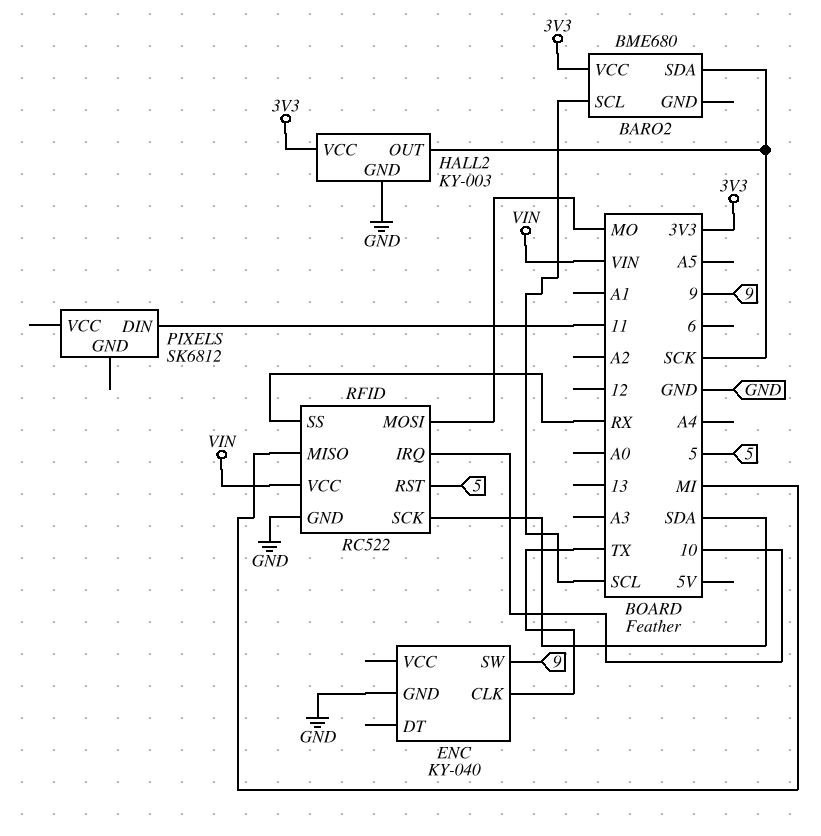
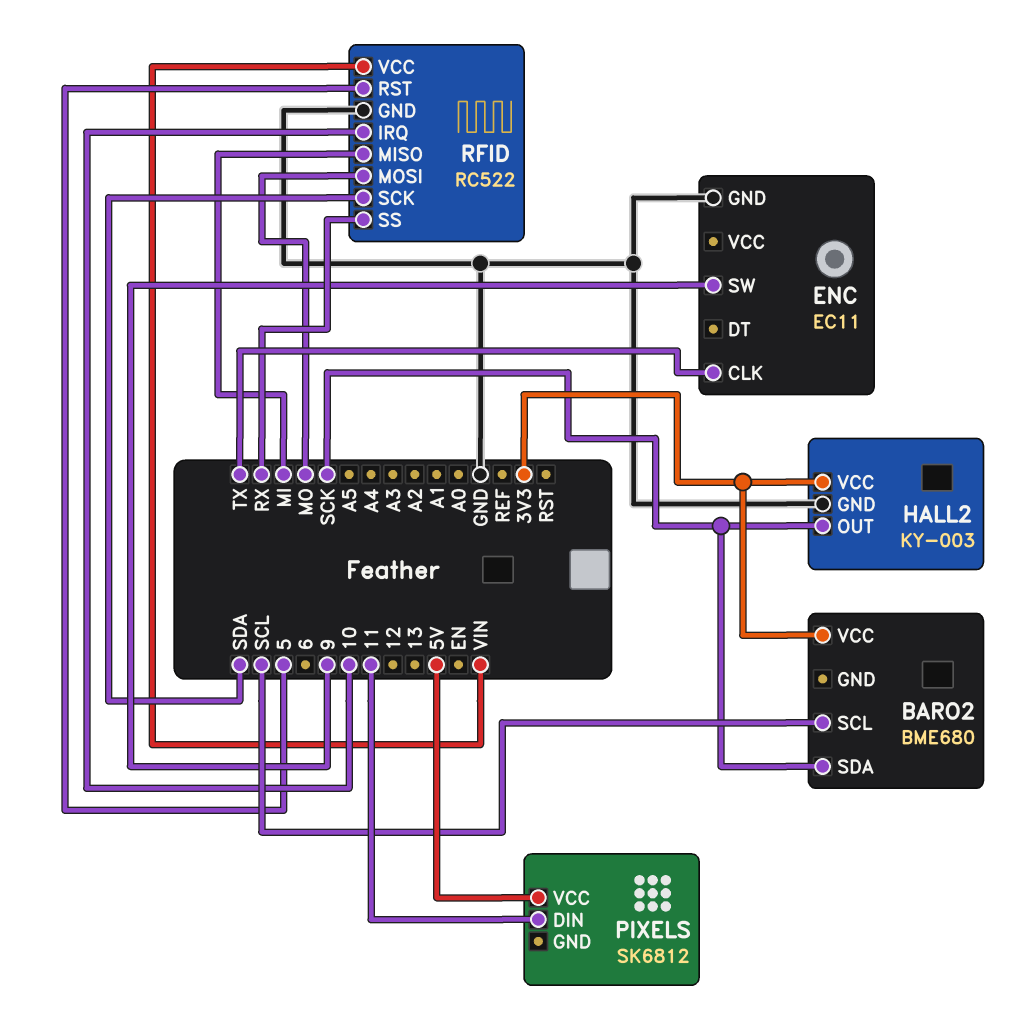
ENC: KY-040 -> EC11
PIXELS pin VCC: none -> 5V

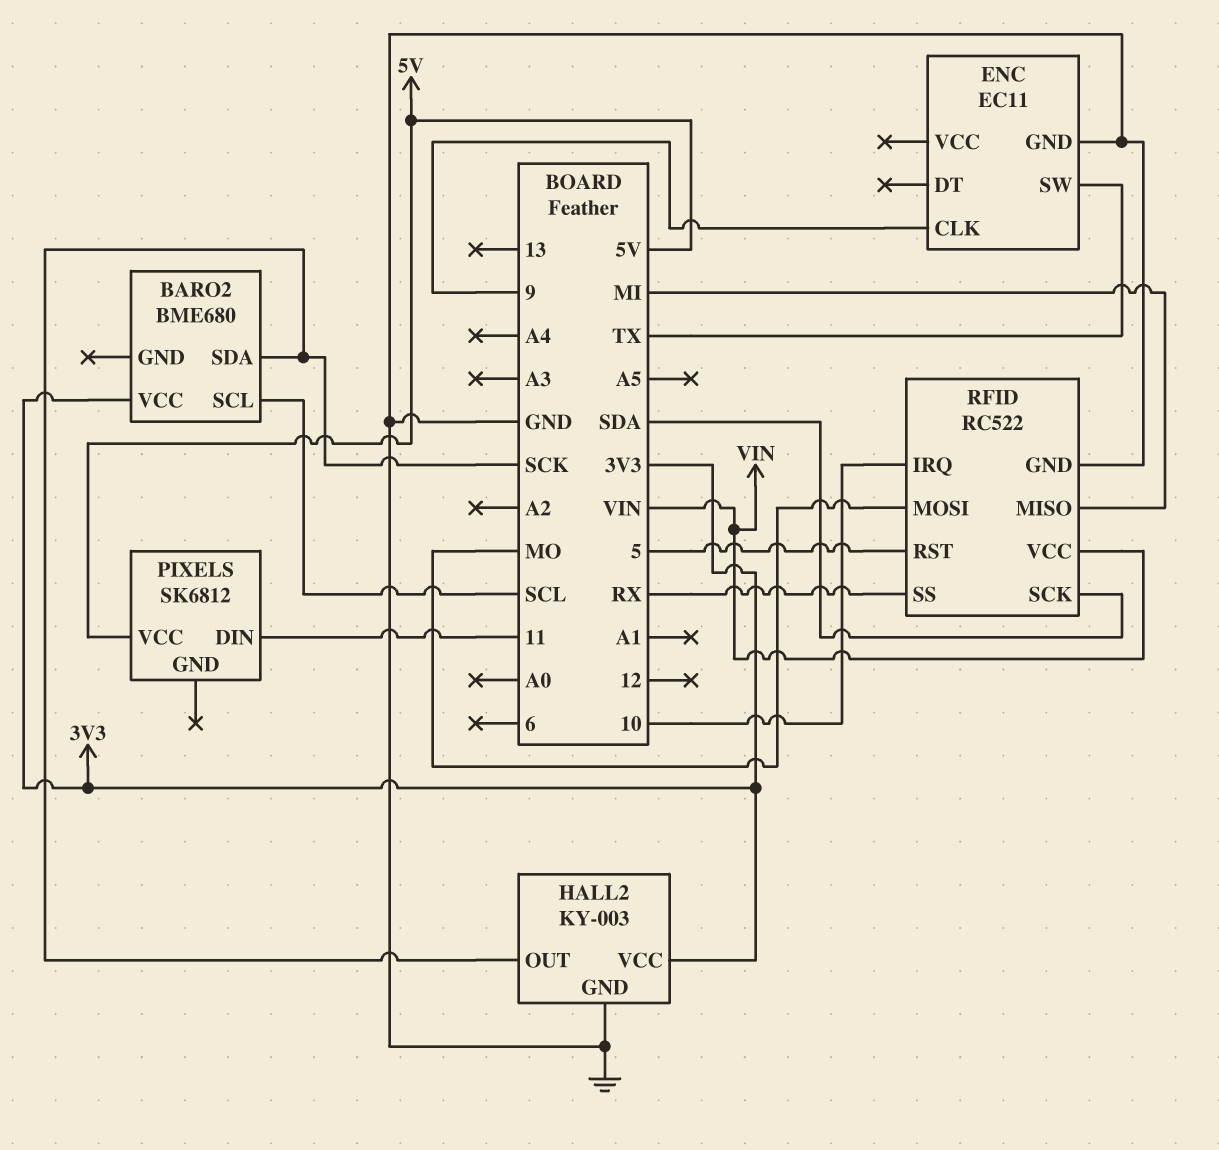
ENC pin CLK: TX -> 9
ENC pin SW: 9 -> TX

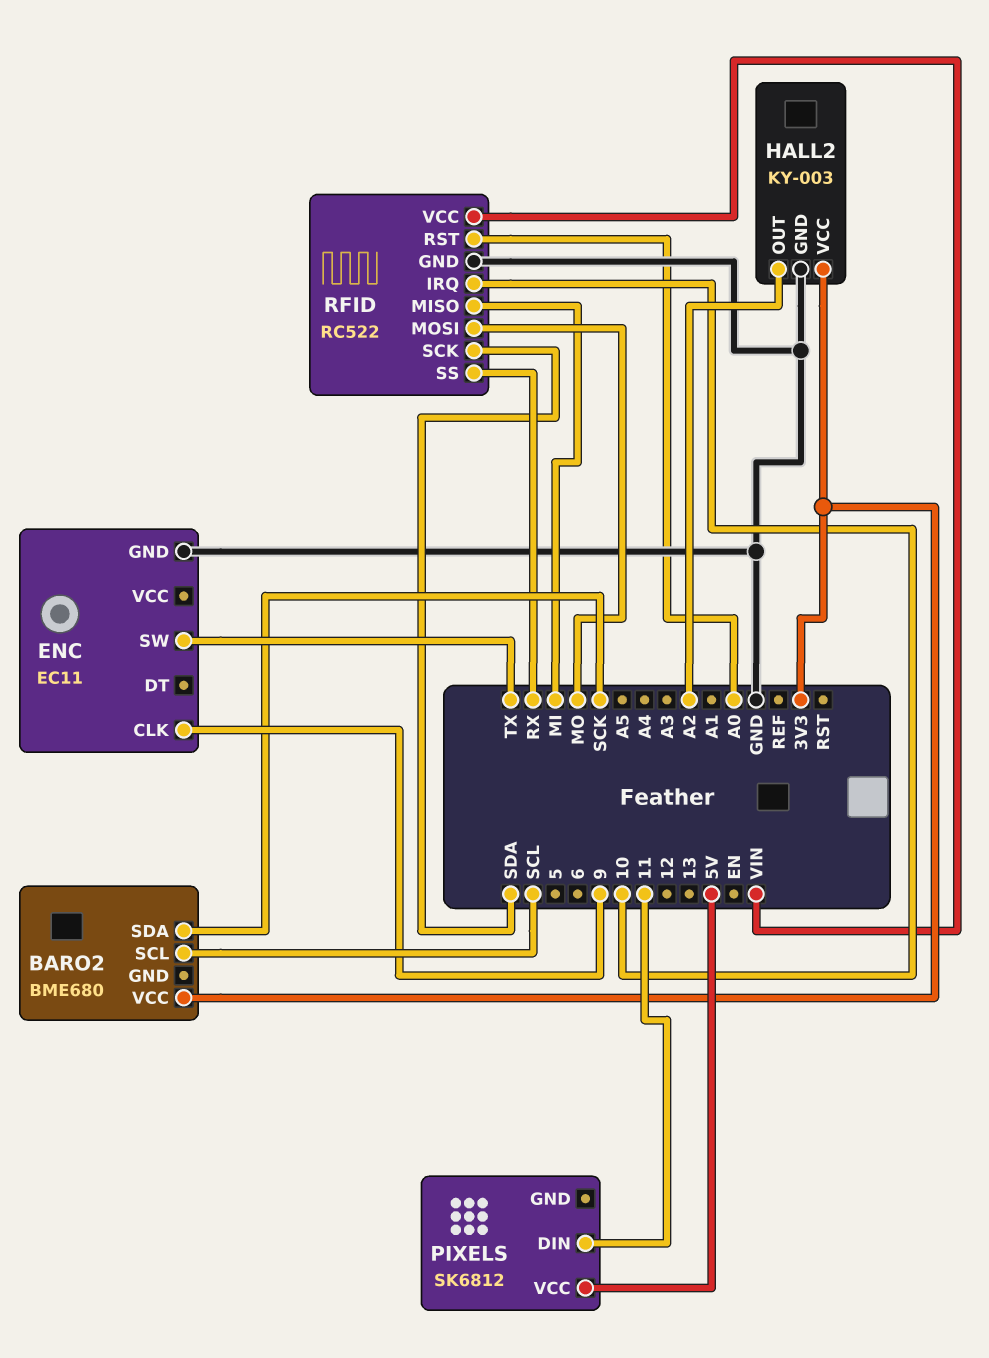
HALL2 pin OUT: SCK -> A2
RFID pin RST: 5 -> A0

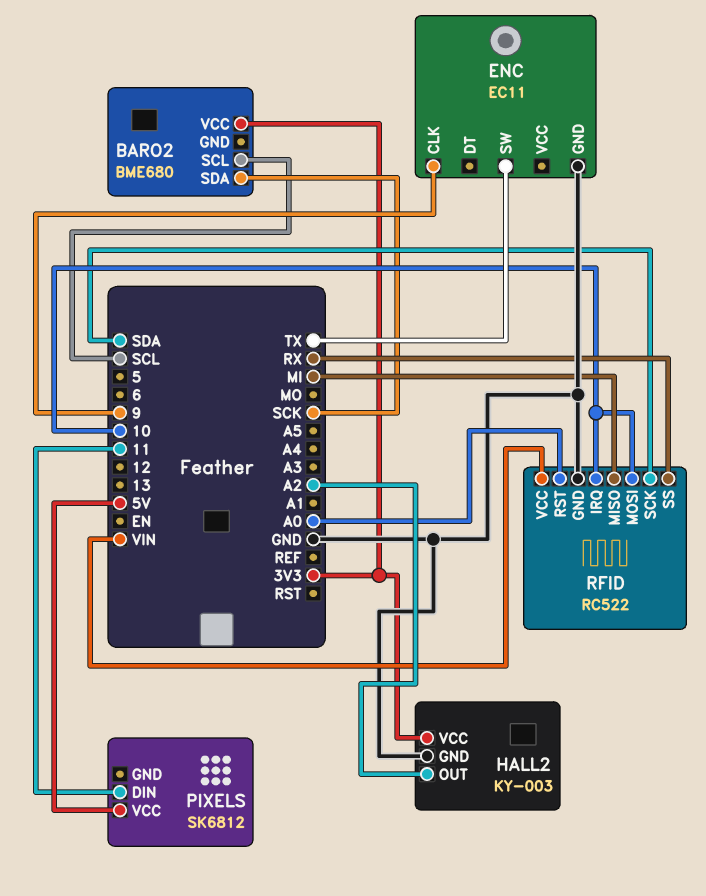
RFID pin MOSI: MO -> 10

